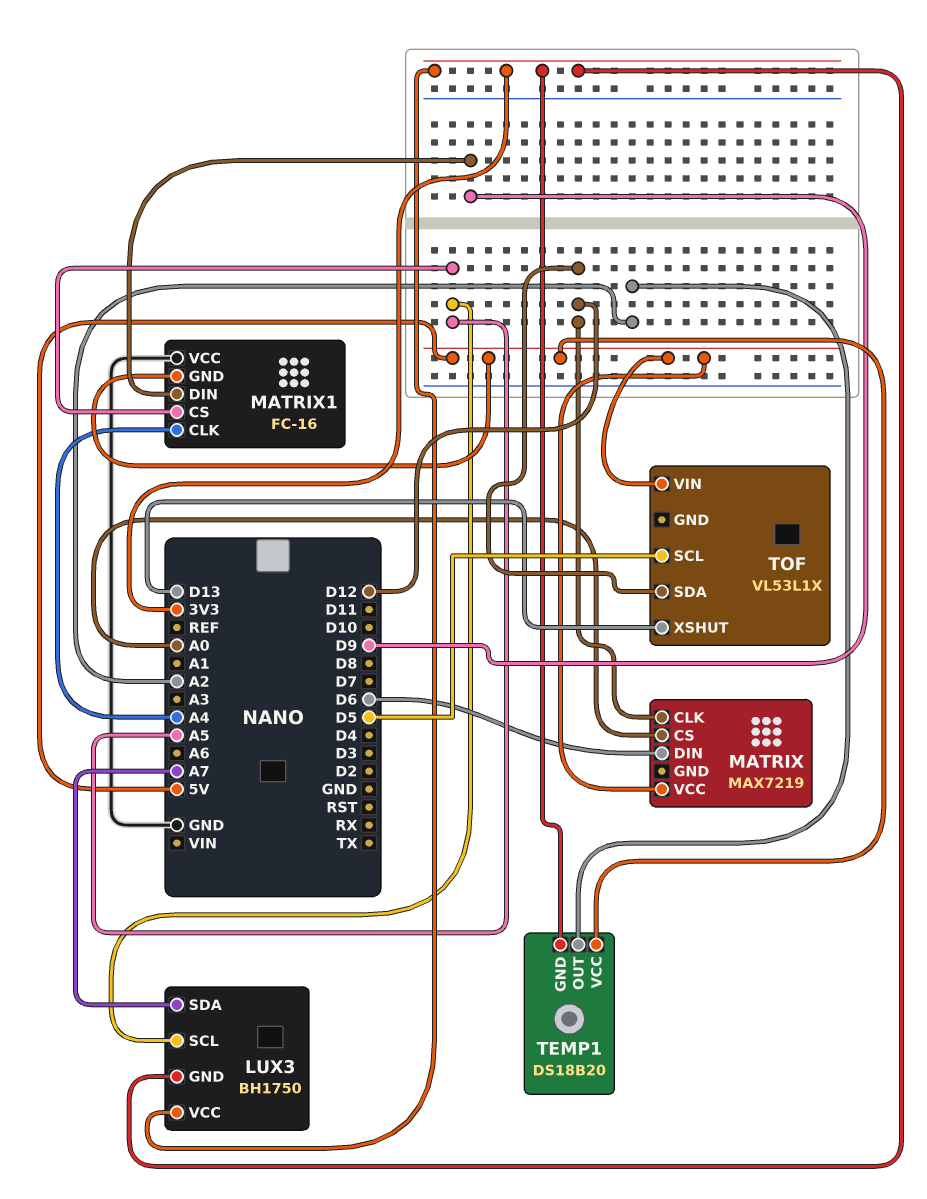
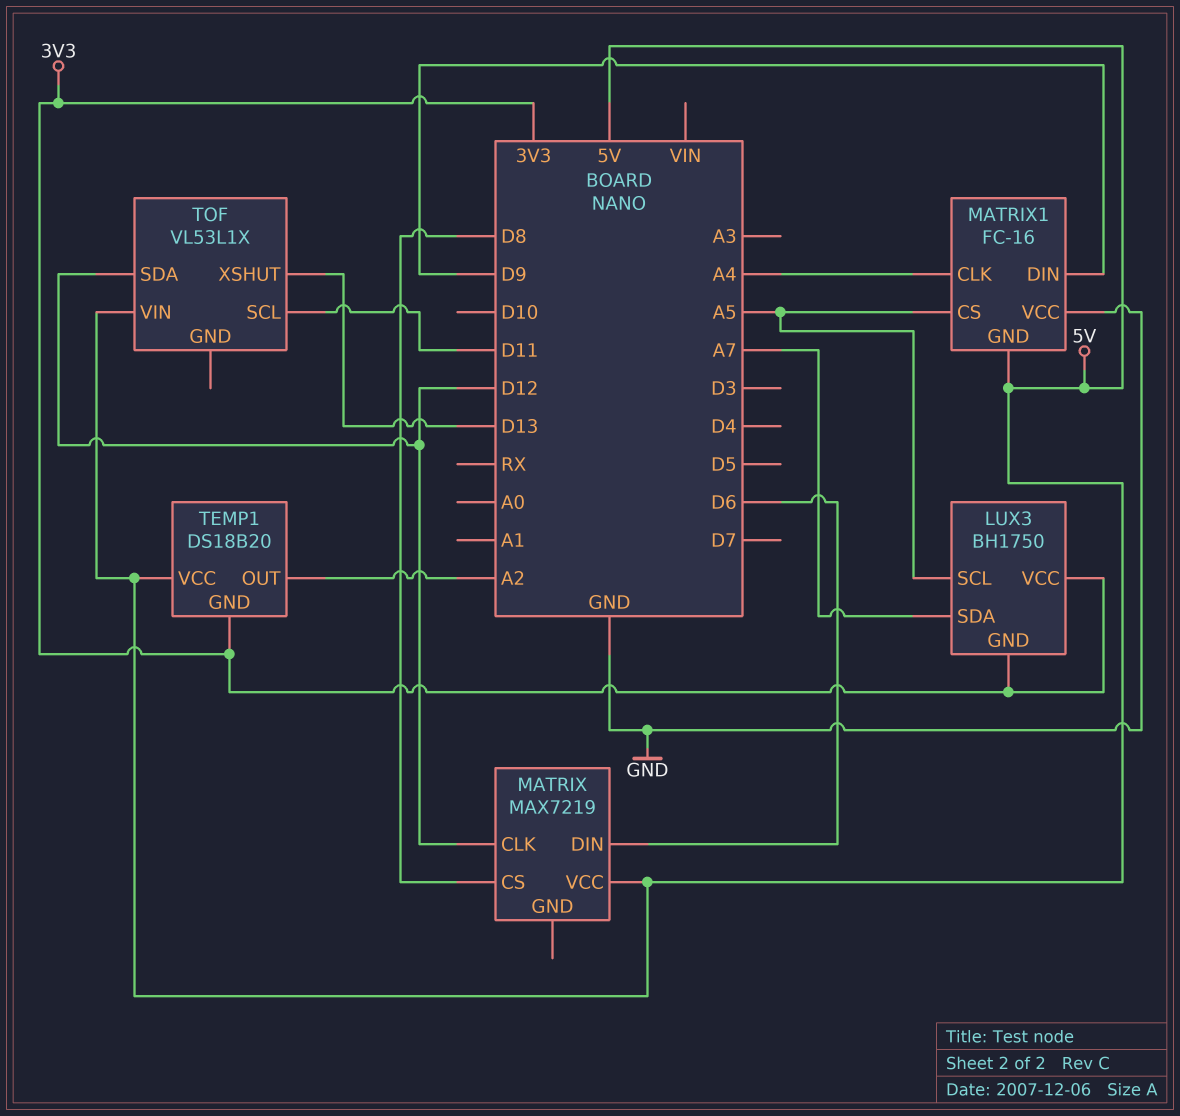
MATRIX pin CS: A0 -> D8
TOF pin SCL: D5 -> D11

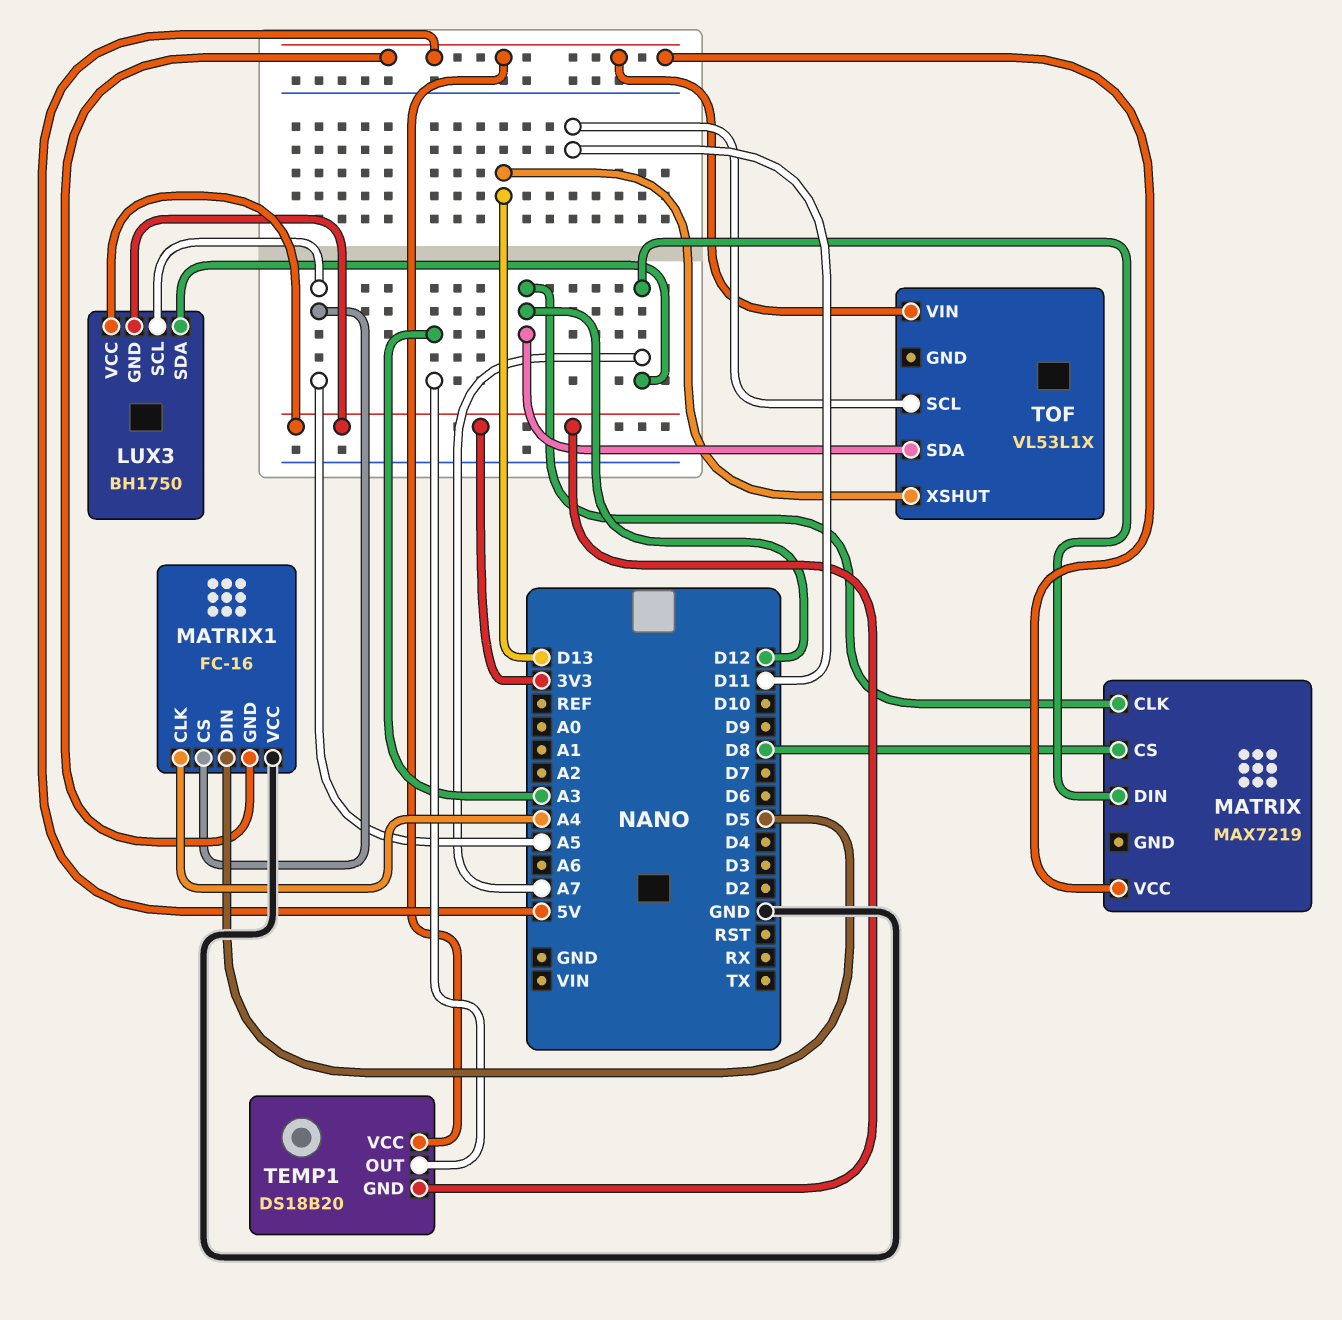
MATRIX pin DIN: D6 -> A7
MATRIX1 pin DIN: D9 -> D5
TEMP1 pin OUT: A2 -> A3

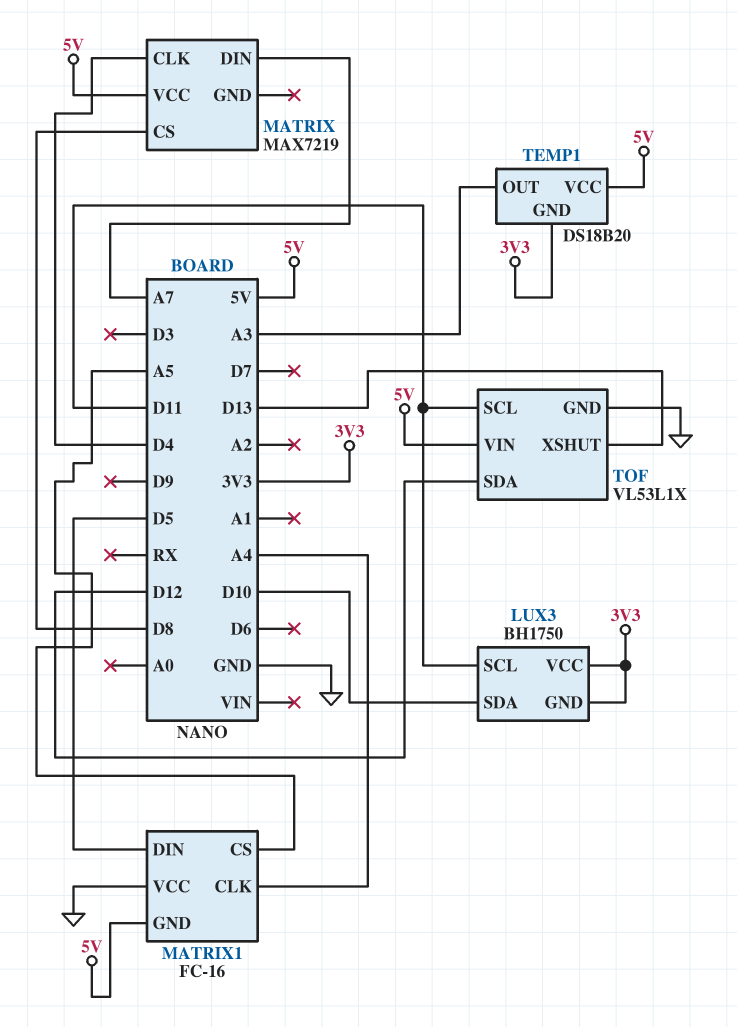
LUX3 pin SCL: A5 -> D11
LUX3 pin SDA: A7 -> D10
MATRIX pin CLK: D12 -> D4
TOF pin GND: none -> GND

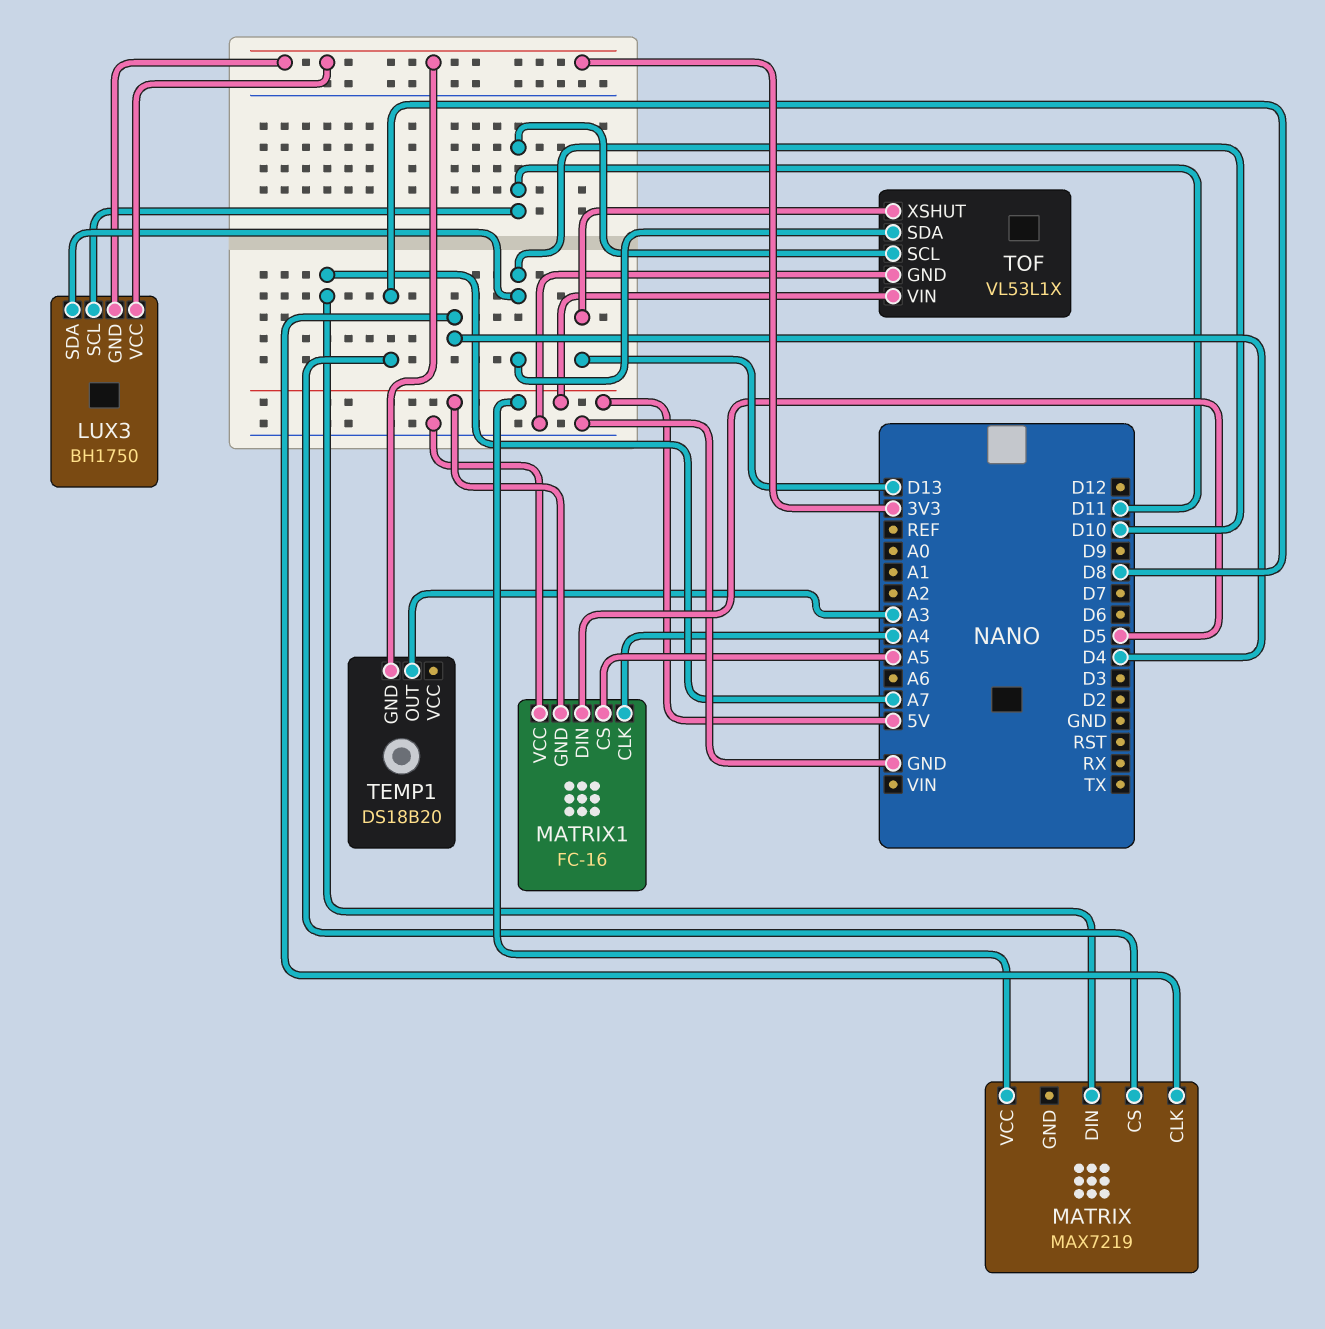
TEMP1 pin VCC: 5V -> none
TOF pin SDA: D12 -> D10

